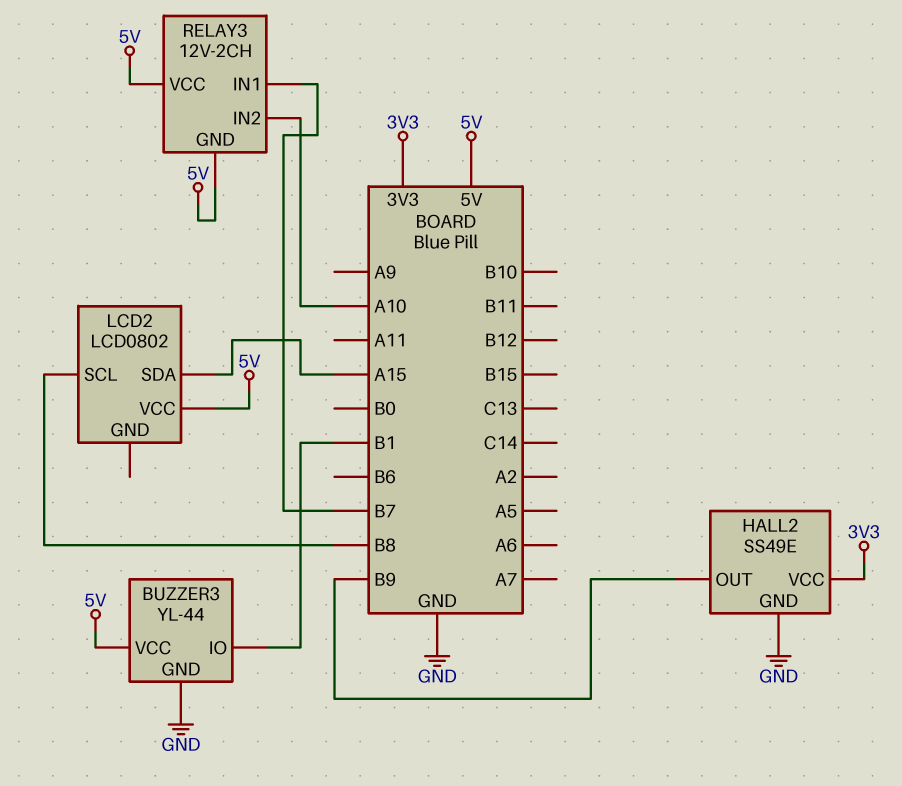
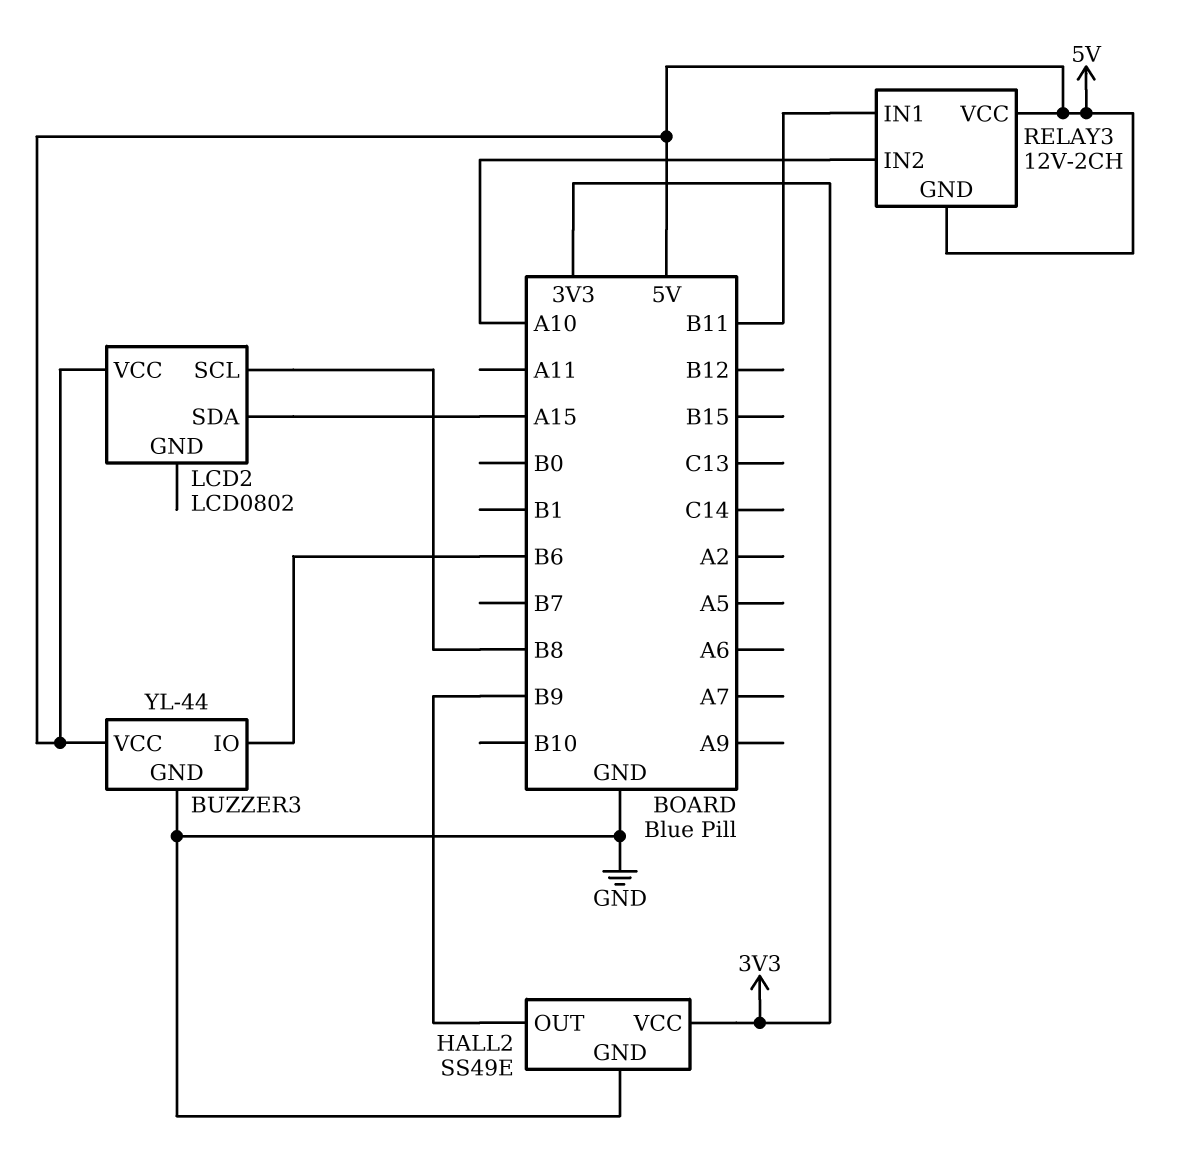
BUZZER3 pin IO: B1 -> B6
RELAY3 pin IN1: B7 -> B11

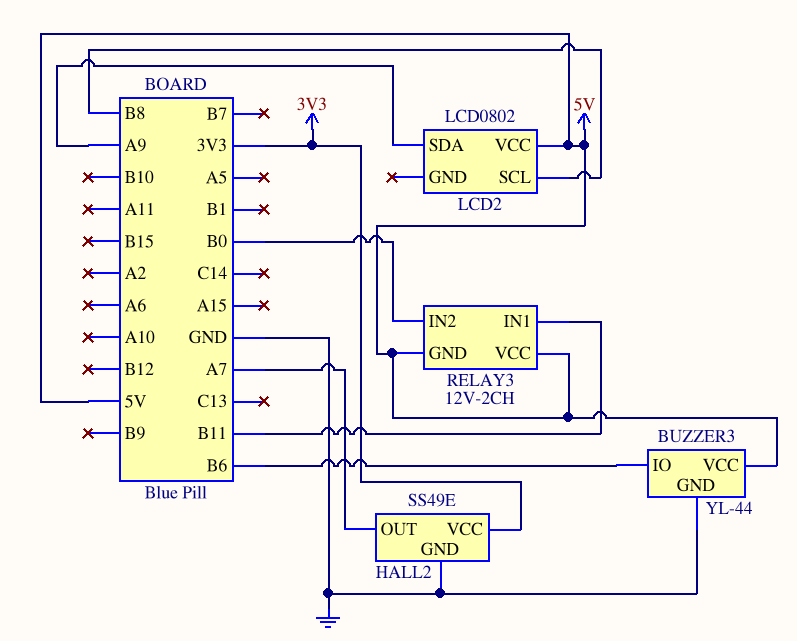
HALL2 pin OUT: B9 -> A7
LCD2 pin SDA: A15 -> A9
RELAY3 pin IN2: A10 -> B0

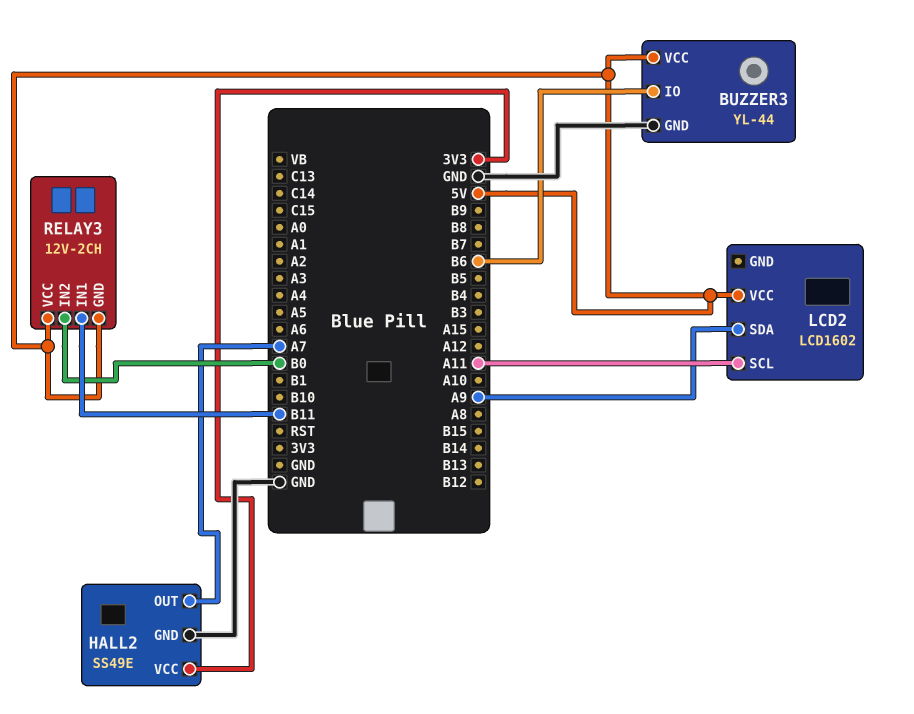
LCD2: LCD0802 -> LCD1602
LCD2 pin SCL: B8 -> A11

